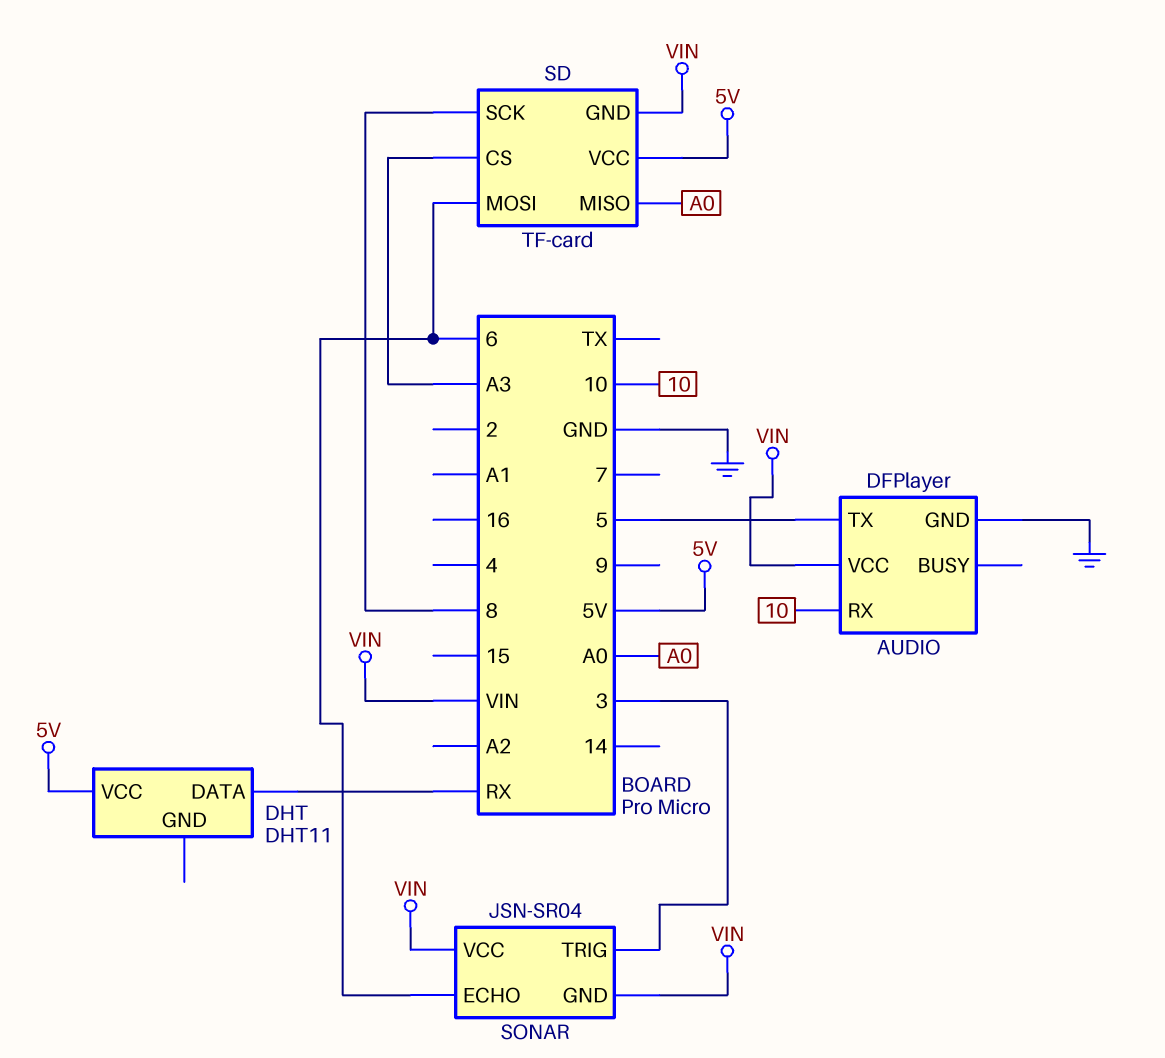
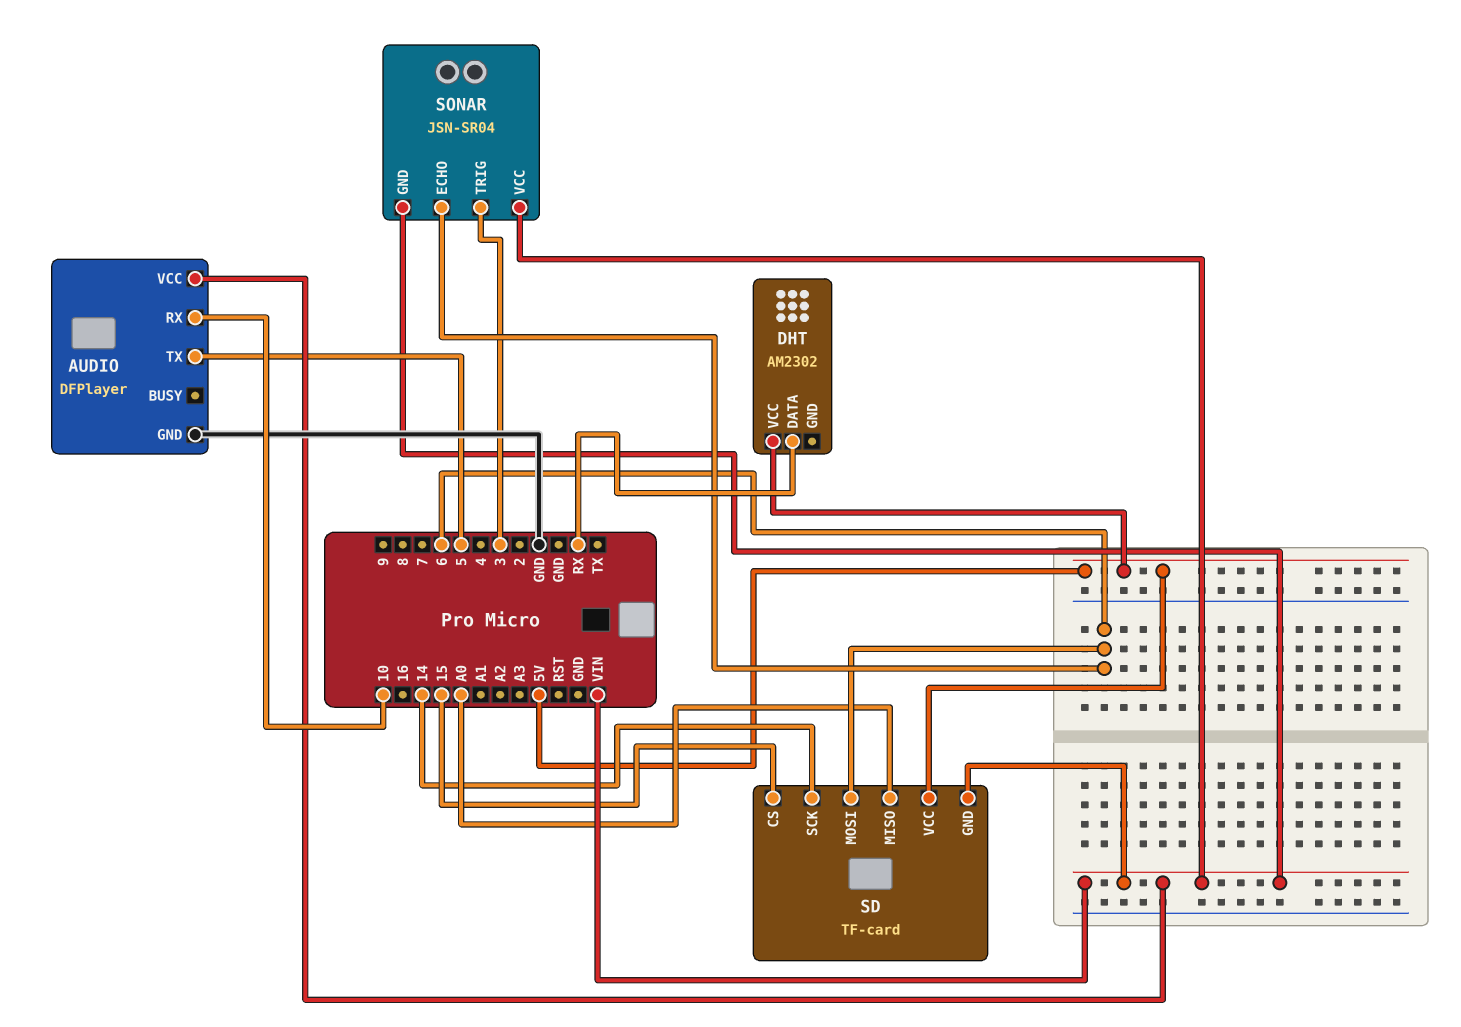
DHT: DHT11 -> AM2302
SD pin CS: A3 -> 15
SD pin SCK: 8 -> 14

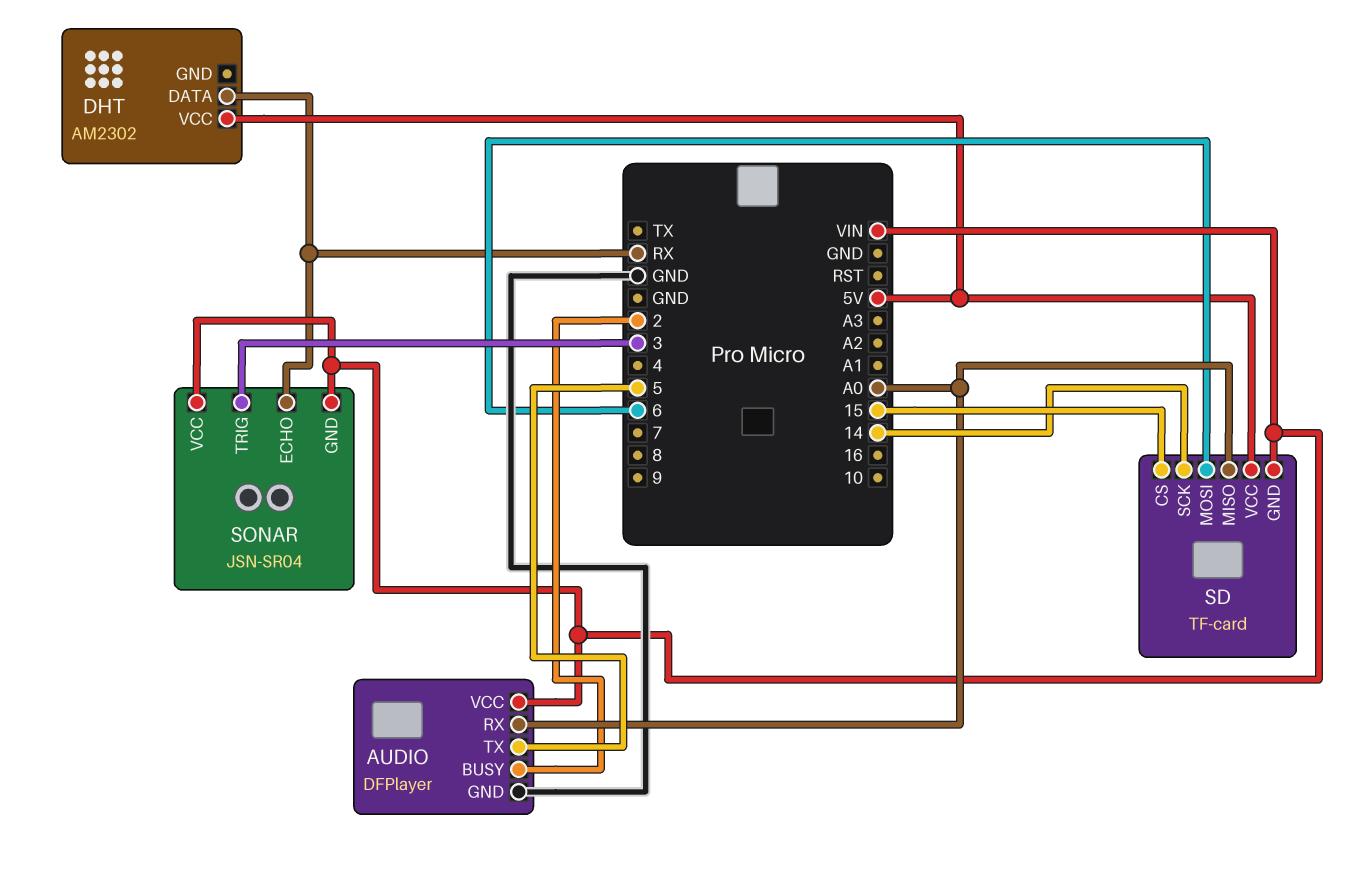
AUDIO pin BUSY: none -> 2
AUDIO pin RX: 10 -> A0
SONAR pin ECHO: 6 -> RX

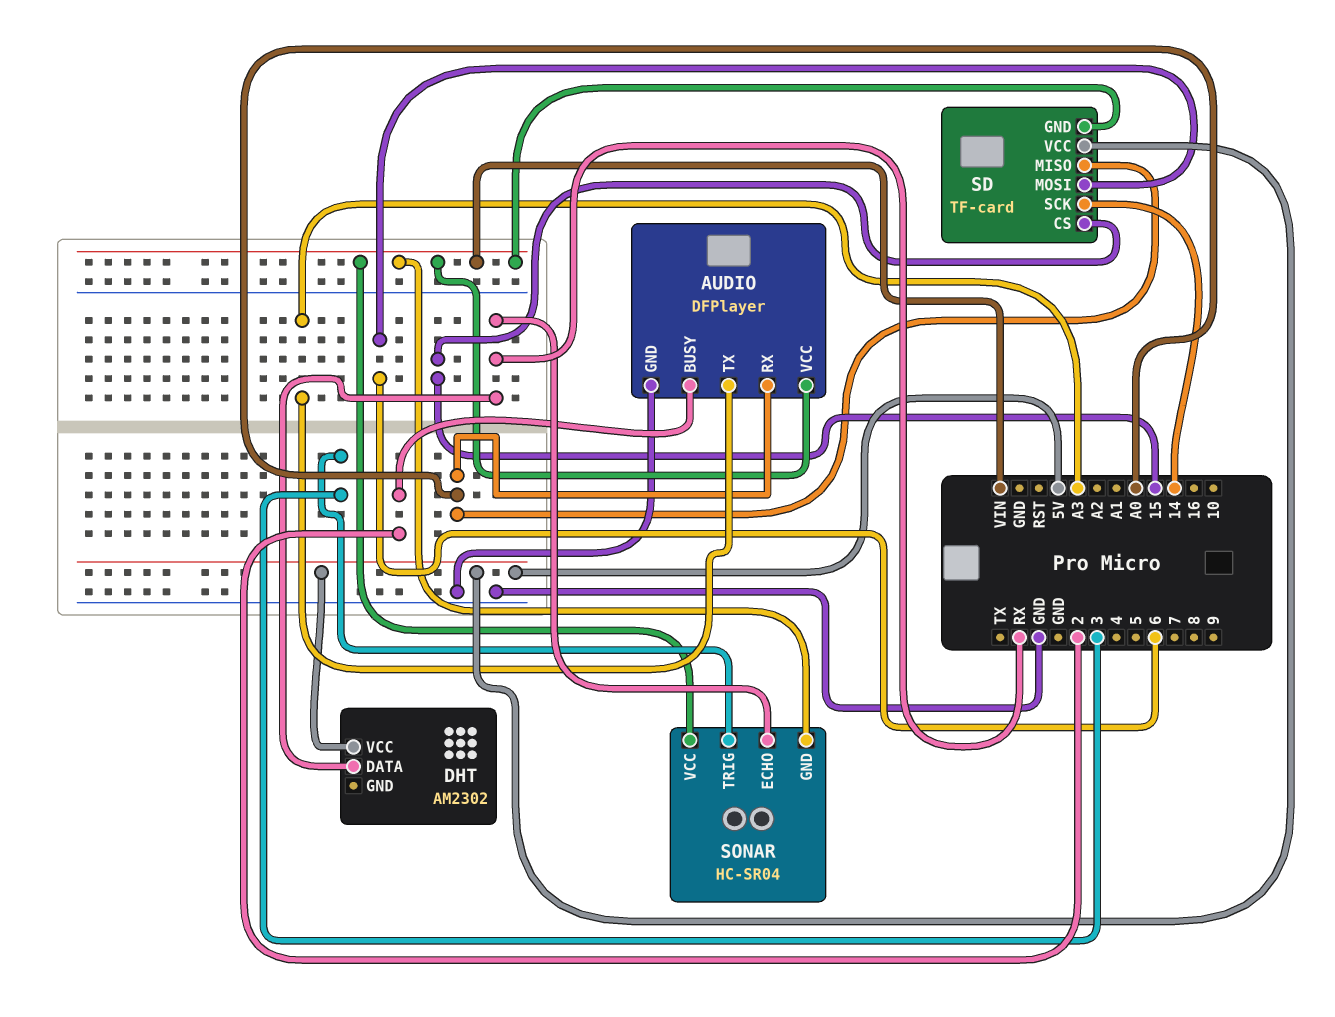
AUDIO pin TX: 5 -> A3
SONAR: JSN-SR04 -> HC-SR04

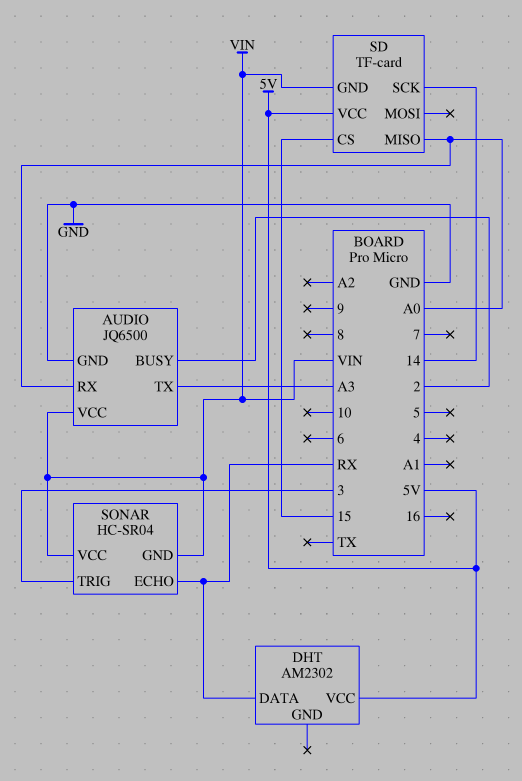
AUDIO: DFPlayer -> JQ6500
SD pin MOSI: 6 -> none

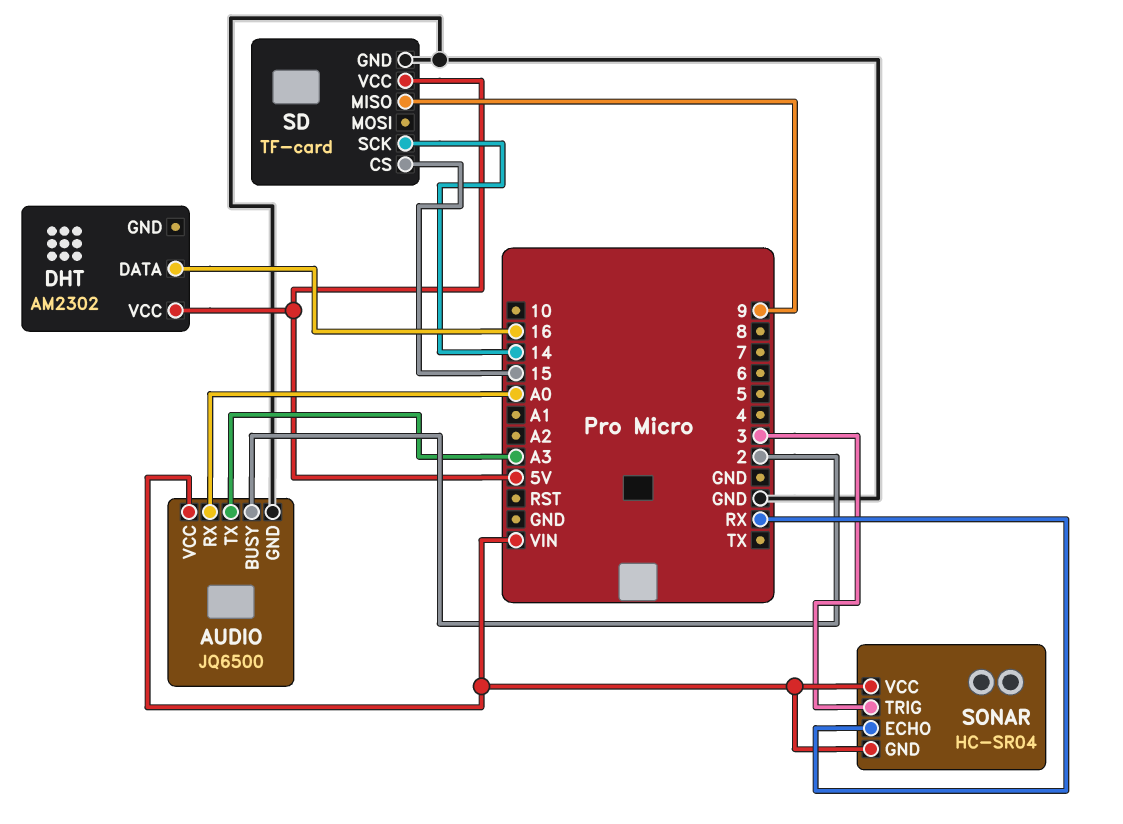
DHT pin DATA: RX -> 16
SD pin GND: VIN -> GND
SD pin MISO: A0 -> 9

